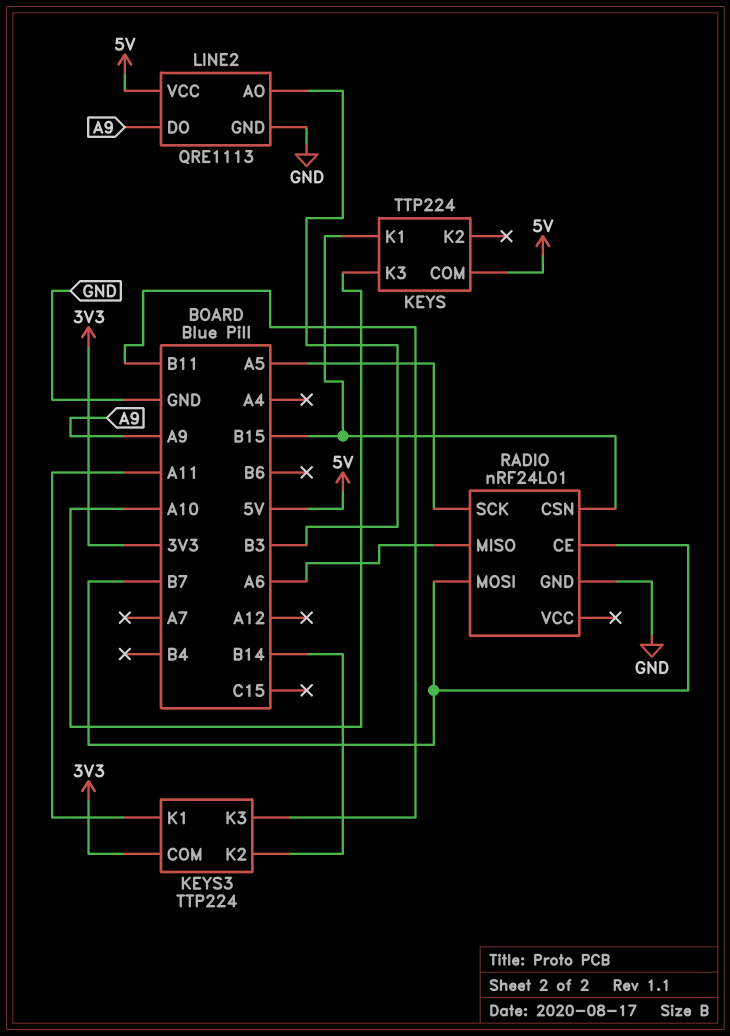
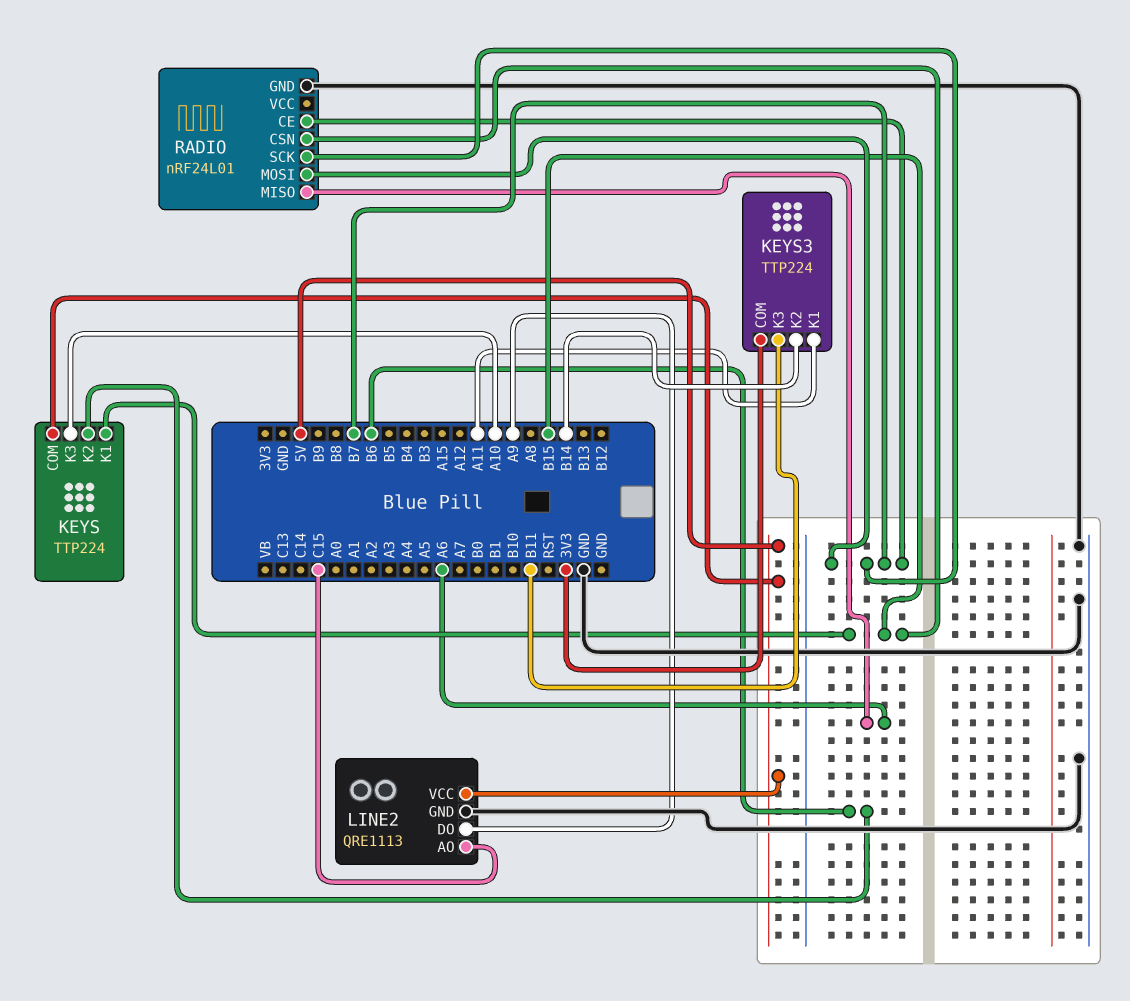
KEYS pin K2: none -> B6
LINE2 pin AO: B3 -> C15
RADIO pin SCK: A5 -> B7

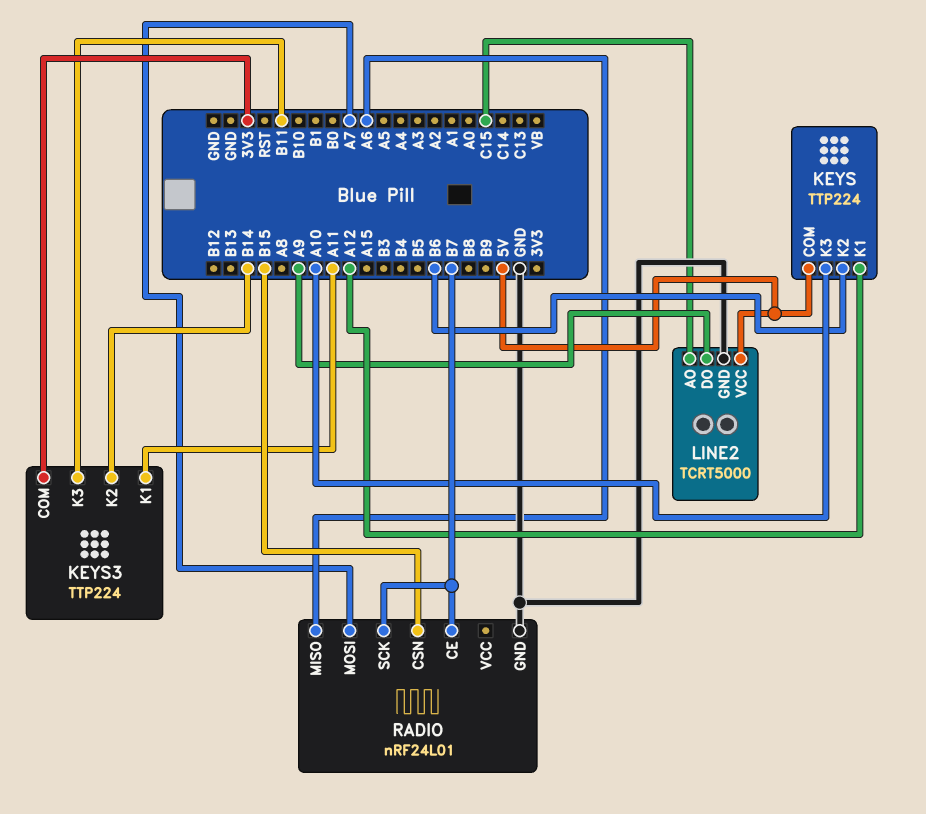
KEYS pin K1: B15 -> A12
LINE2: QRE1113 -> TCRT5000
RADIO pin MOSI: B7 -> A7

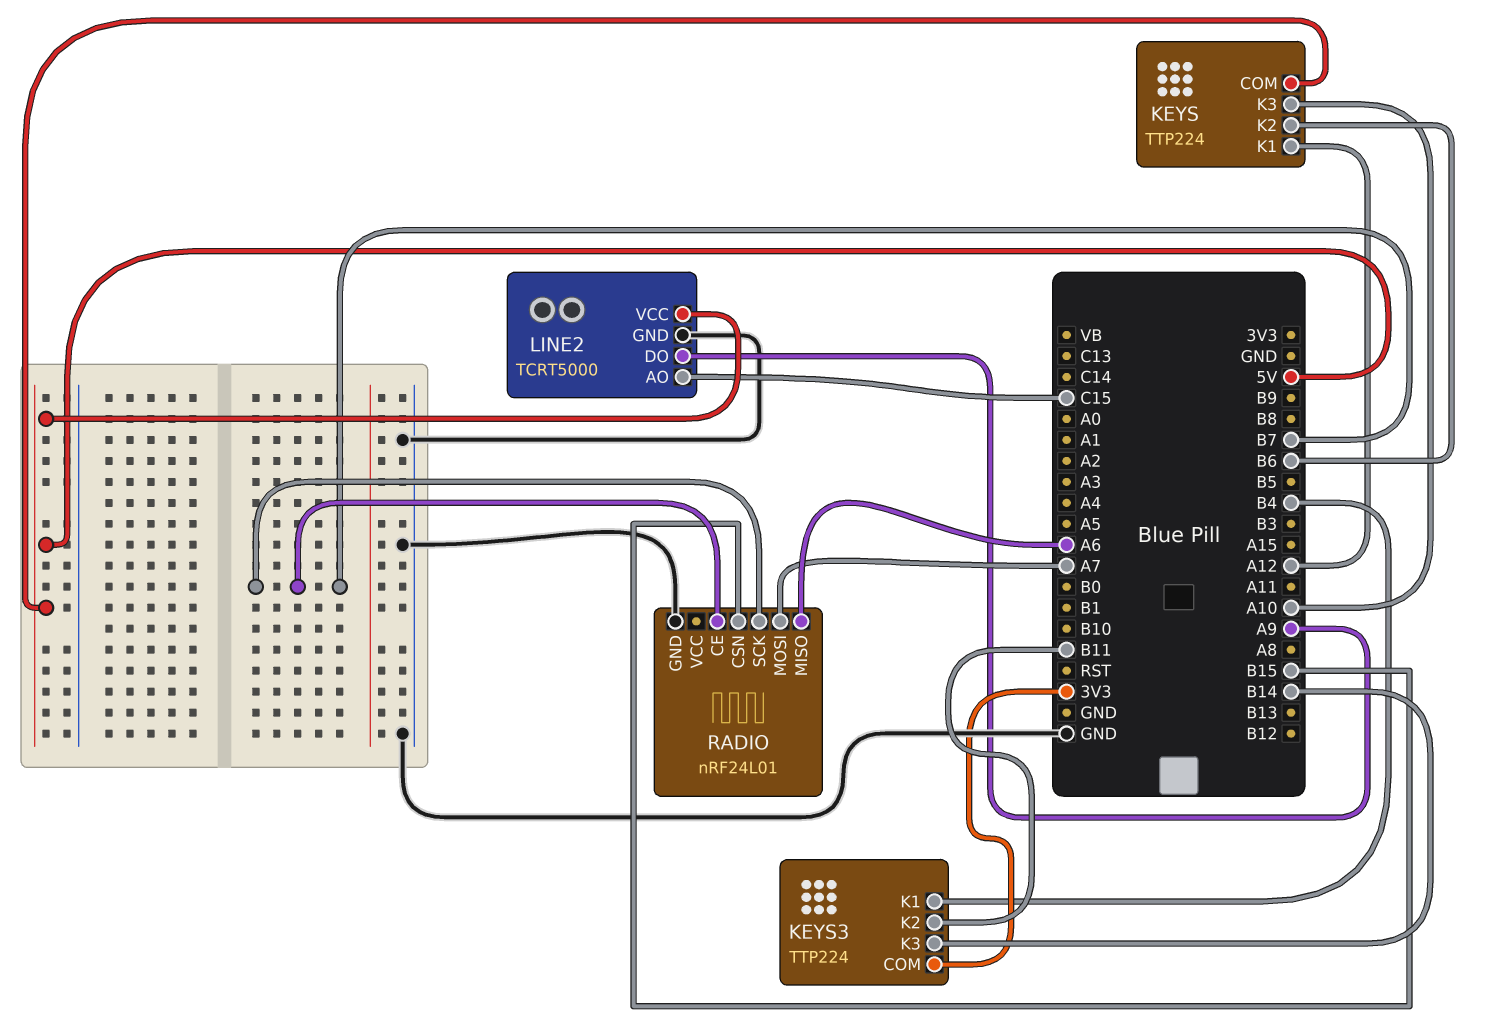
KEYS3 pin K1: A11 -> B4
KEYS3 pin K2: B14 -> B11
KEYS3 pin K3: B11 -> B14

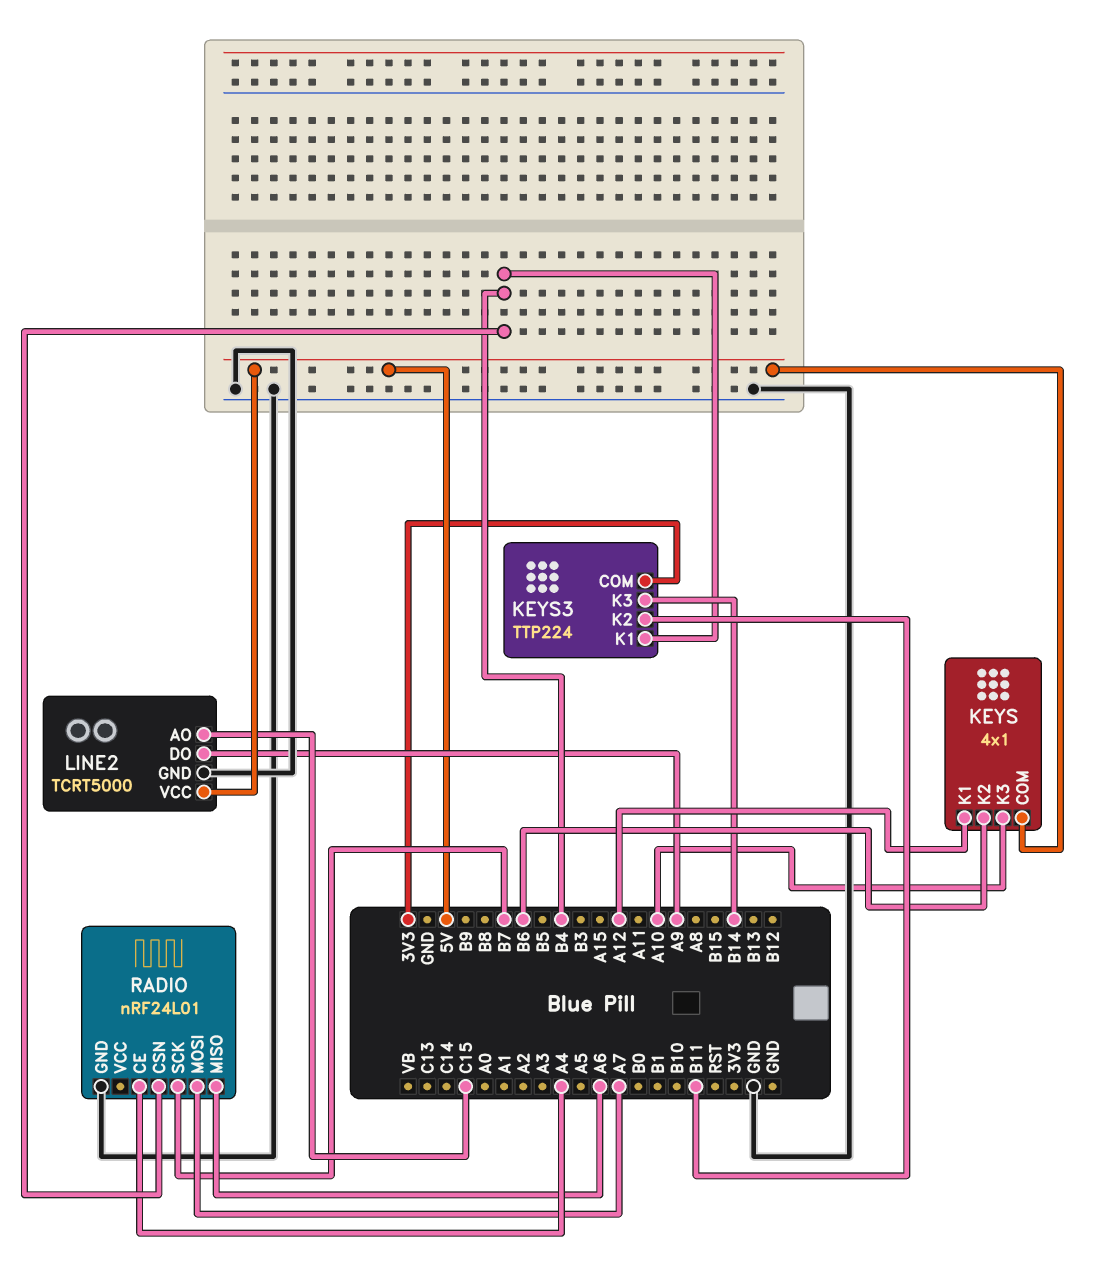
KEYS: TTP224 -> 4x1
RADIO pin CE: B7 -> A4
RADIO pin CSN: B15 -> B4

